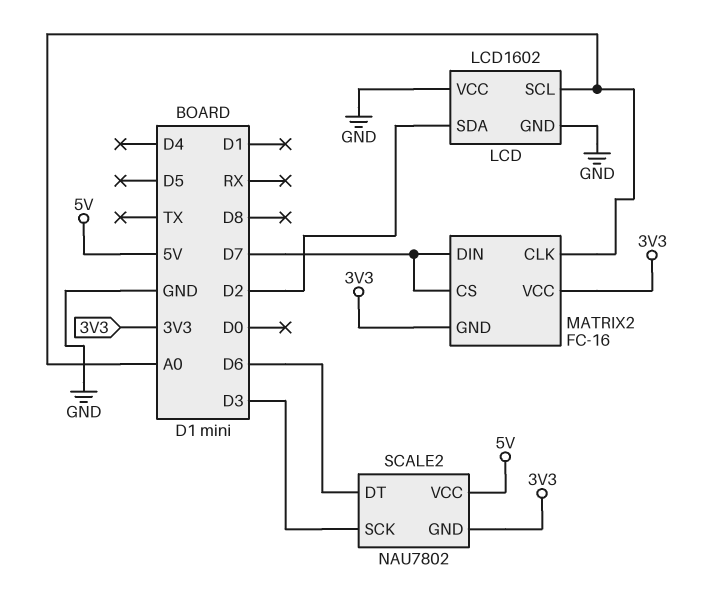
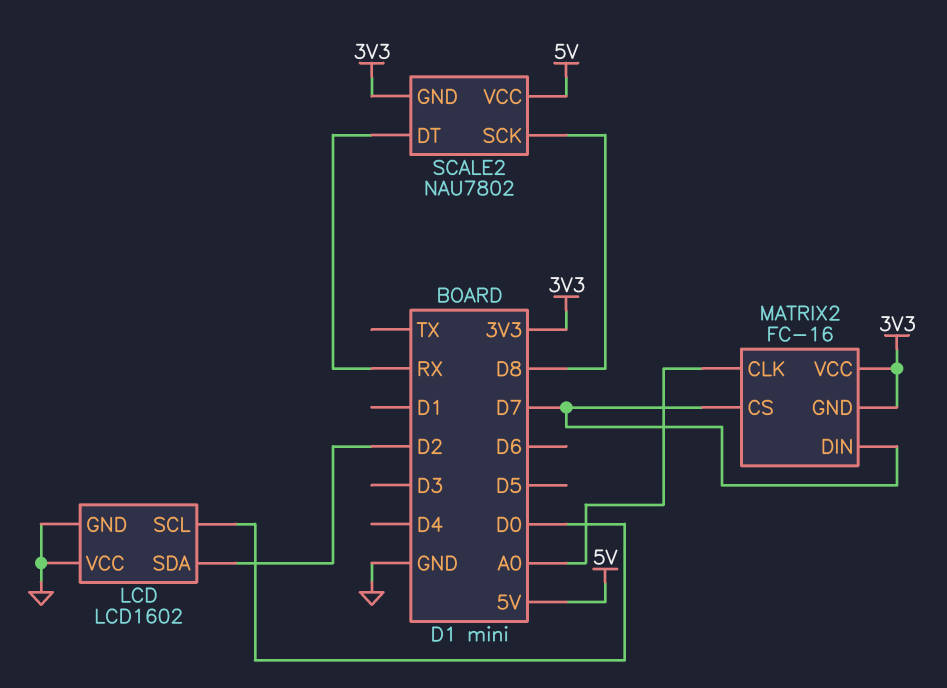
LCD pin SCL: A0 -> D0
SCALE2 pin DT: D6 -> RX
SCALE2 pin SCK: D3 -> D8

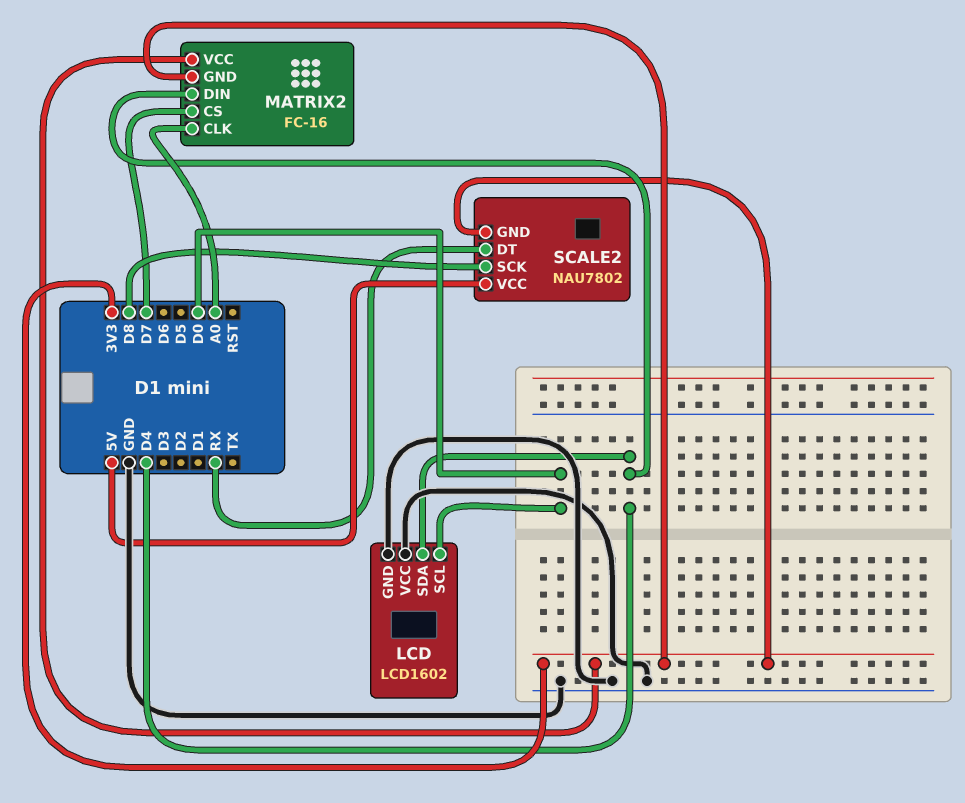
LCD pin SDA: D2 -> D4
MATRIX2 pin DIN: D7 -> D4

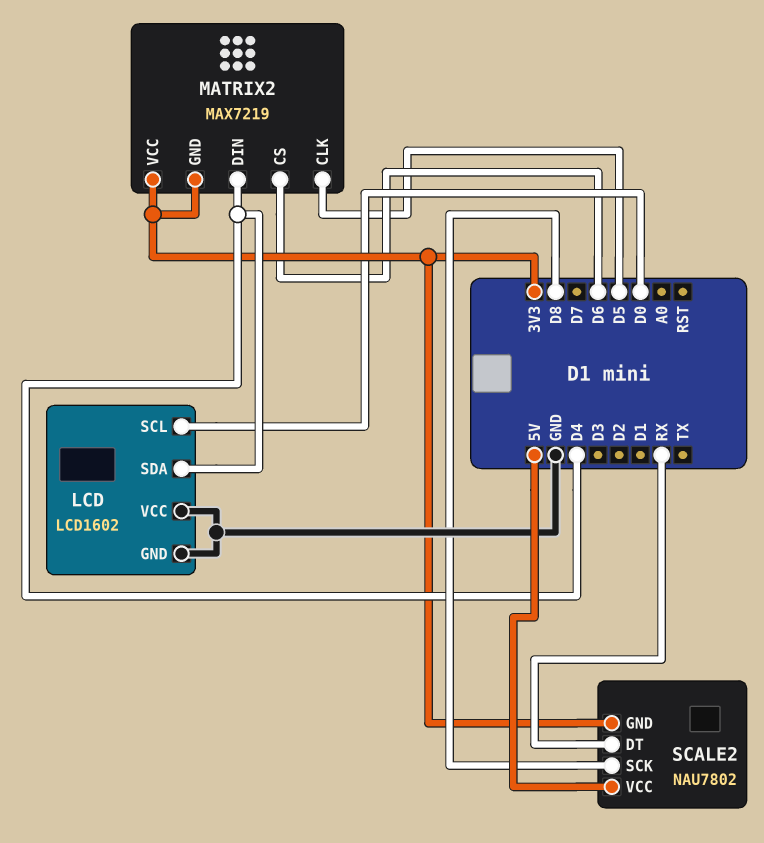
MATRIX2: FC-16 -> MAX7219
MATRIX2 pin CLK: A0 -> D5
MATRIX2 pin CS: D7 -> D6

